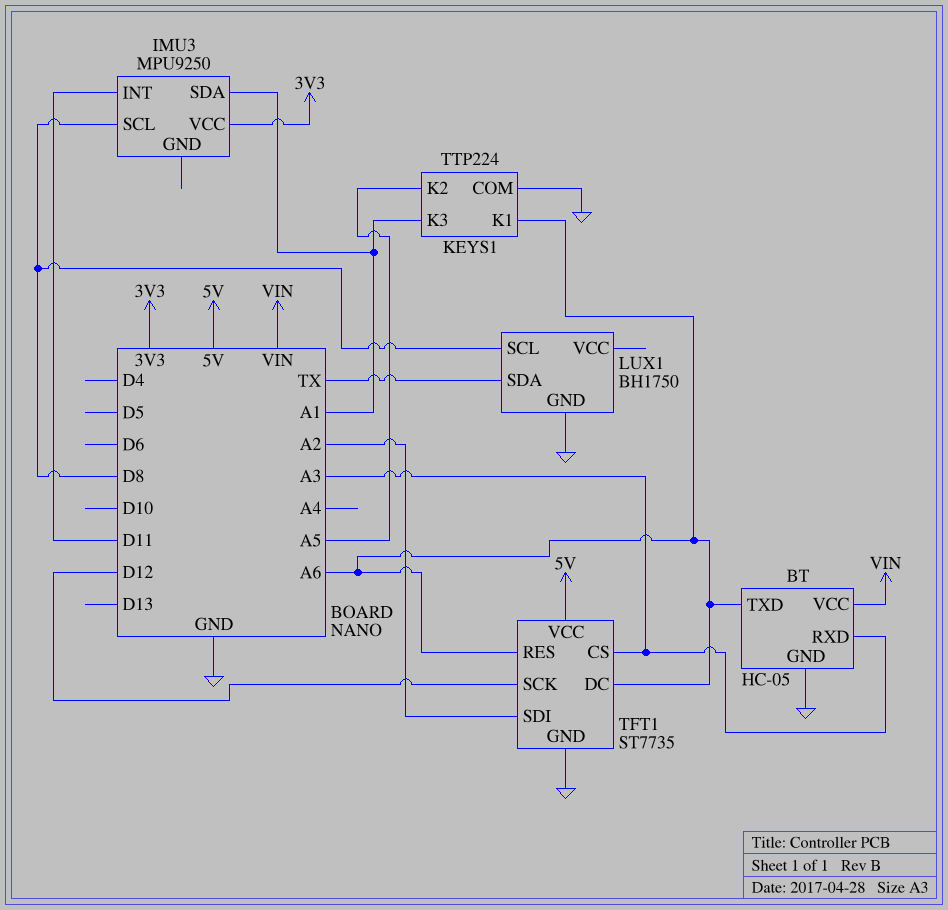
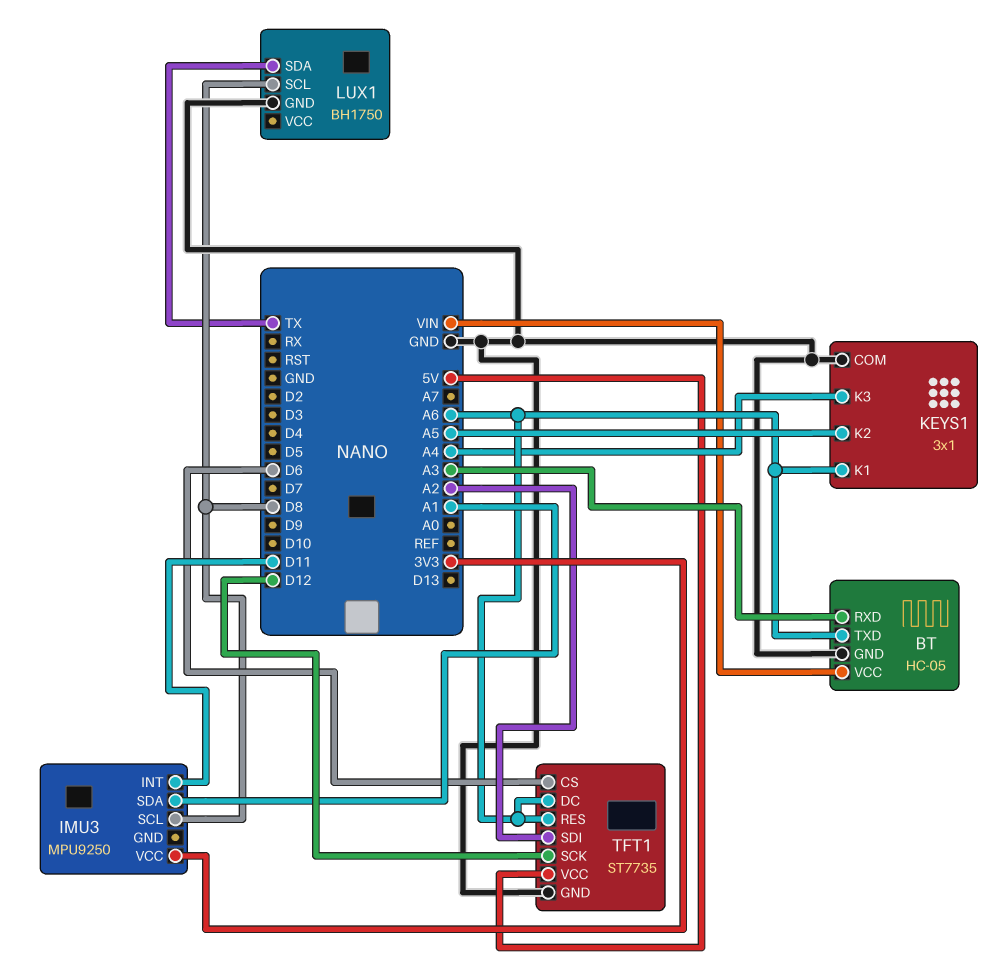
KEYS1: TTP224 -> 3x1
KEYS1 pin K3: A1 -> A4
TFT1 pin CS: A3 -> D6

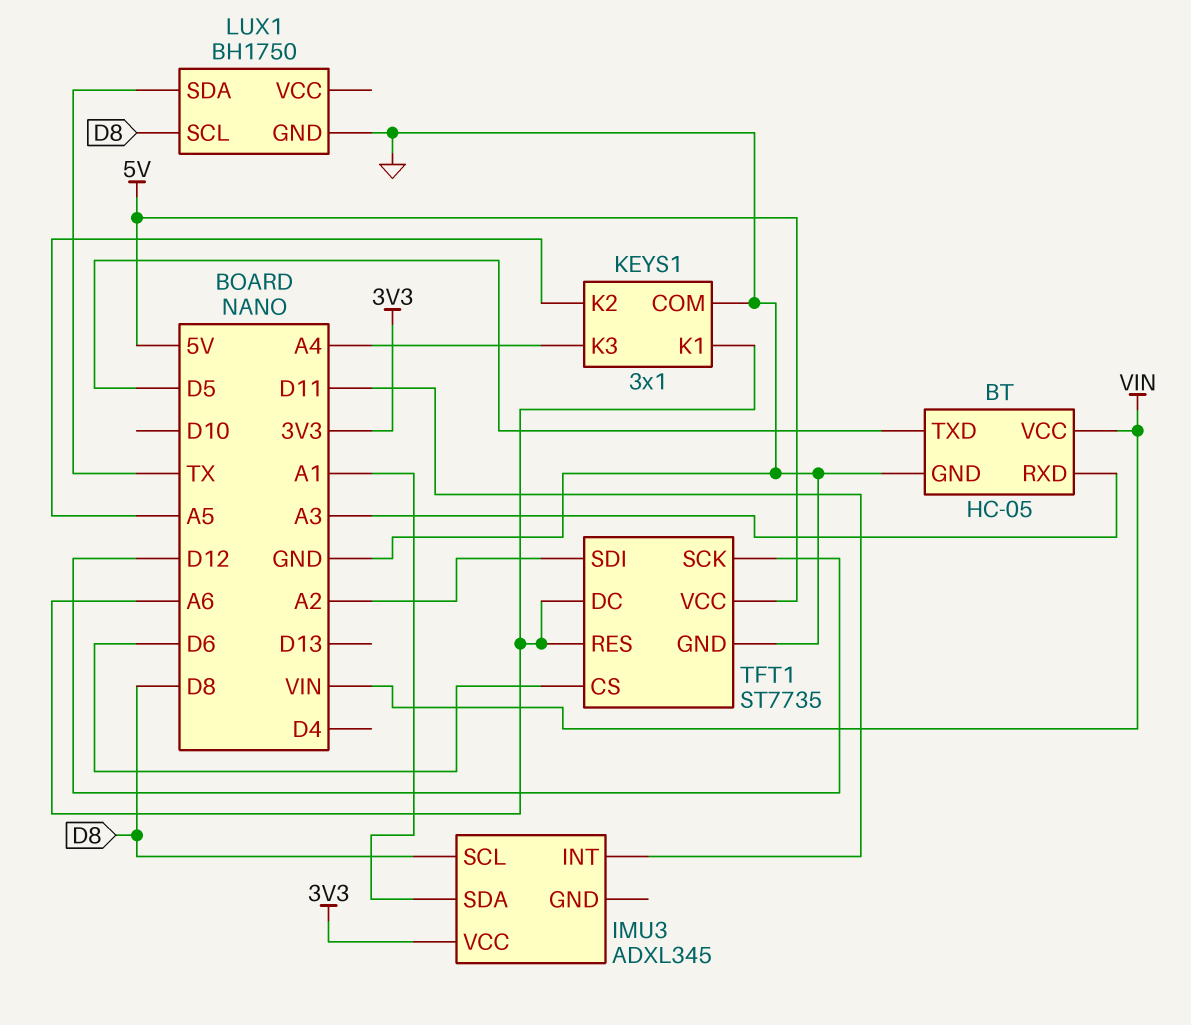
BT pin TXD: A6 -> D5
IMU3: MPU9250 -> ADXL345

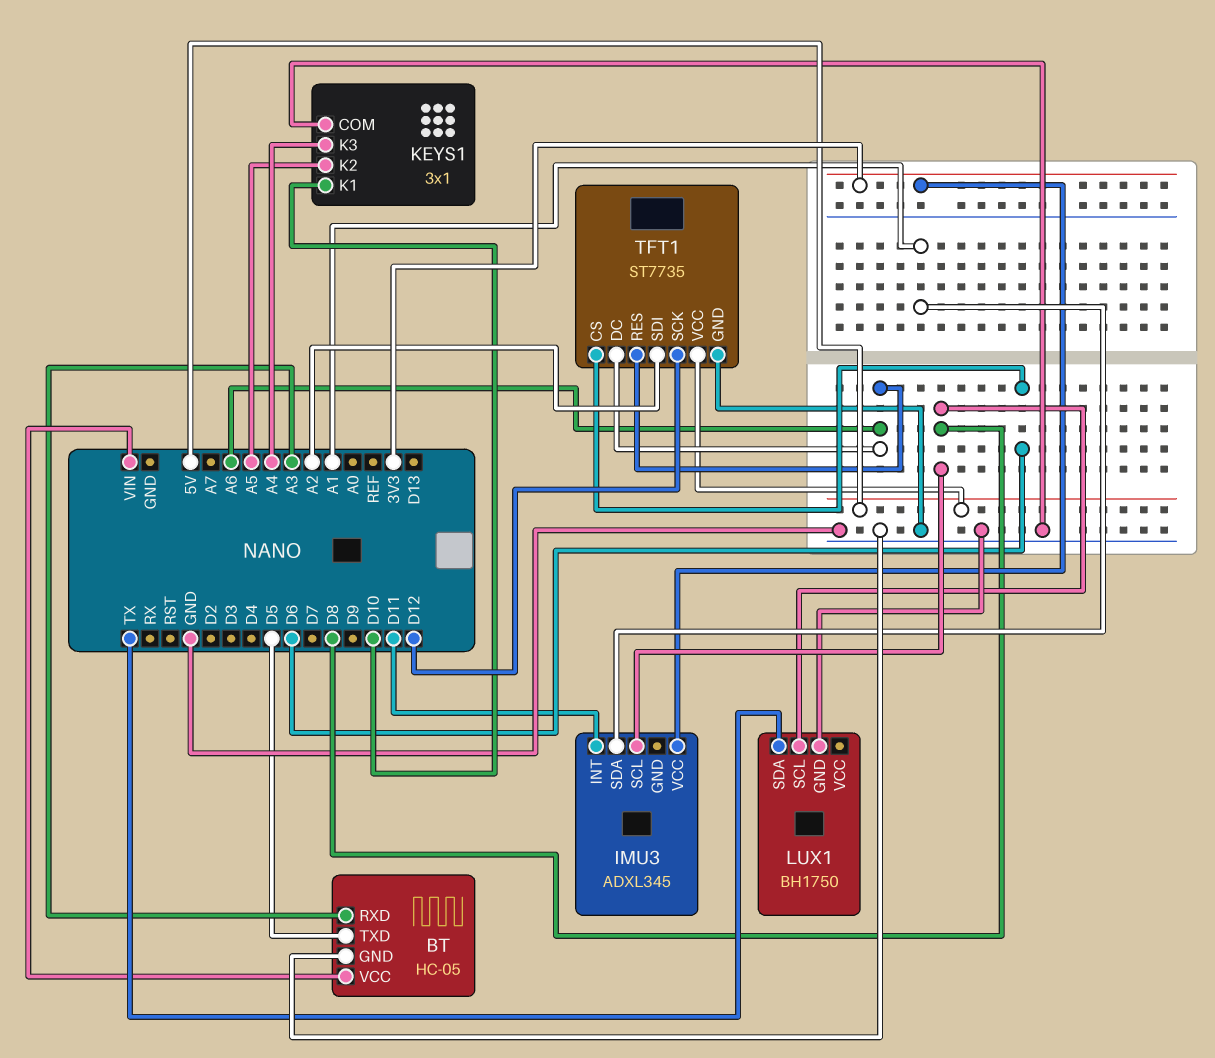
KEYS1 pin K1: A6 -> D10

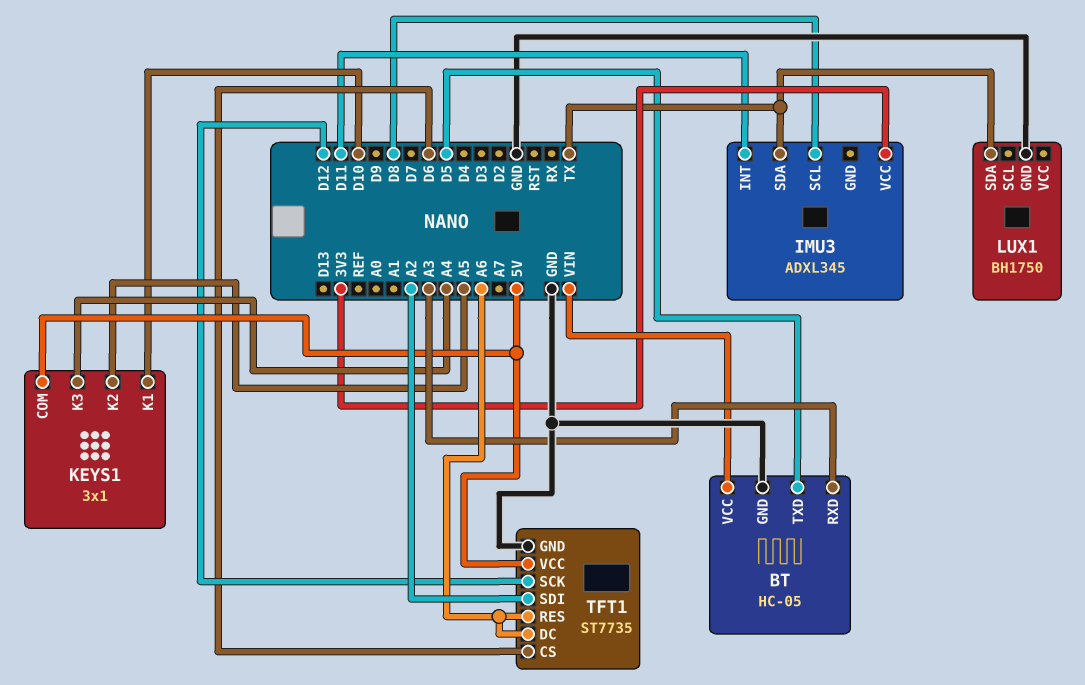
IMU3 pin SDA: A1 -> TX
KEYS1 pin COM: GND -> 5V
LUX1 pin SCL: D8 -> none

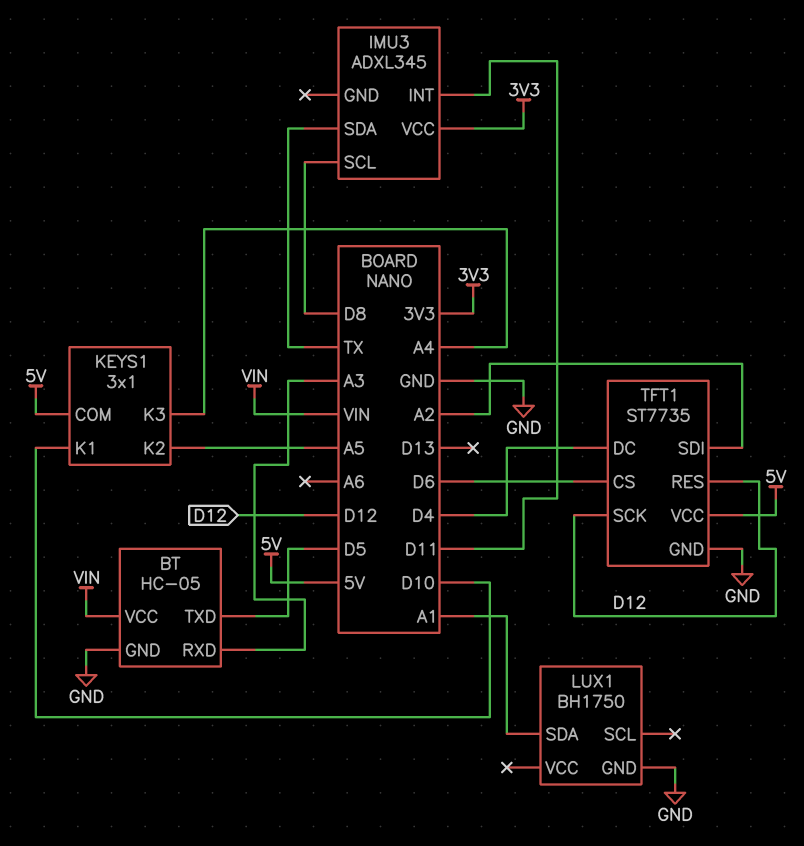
LUX1 pin SDA: TX -> A1
TFT1 pin DC: A6 -> D4
TFT1 pin RES: A6 -> D12

